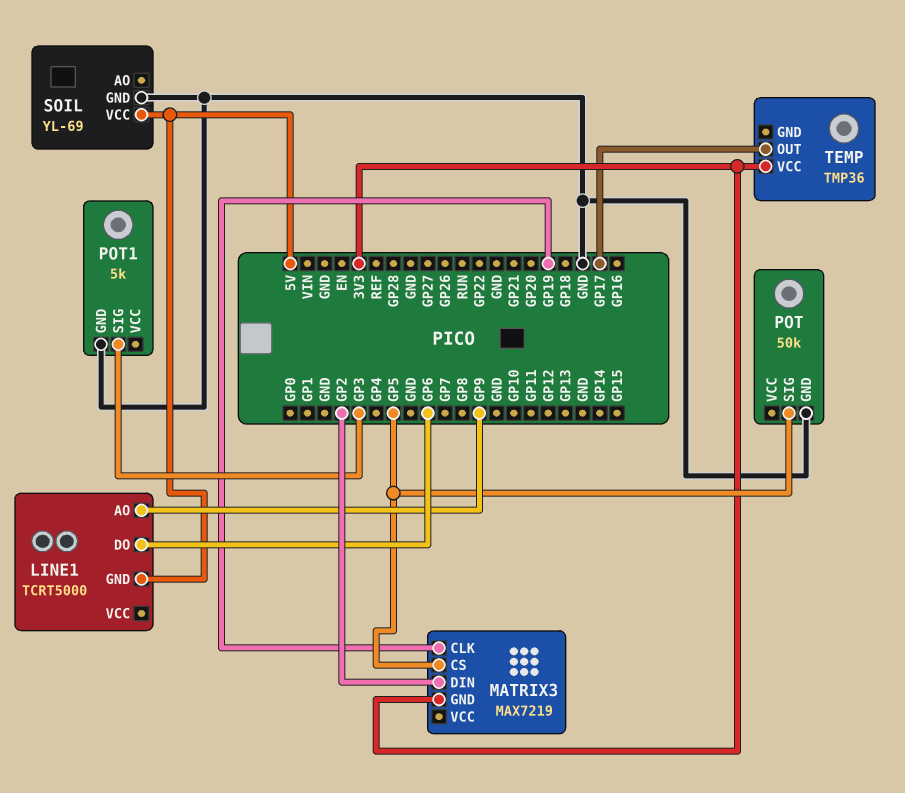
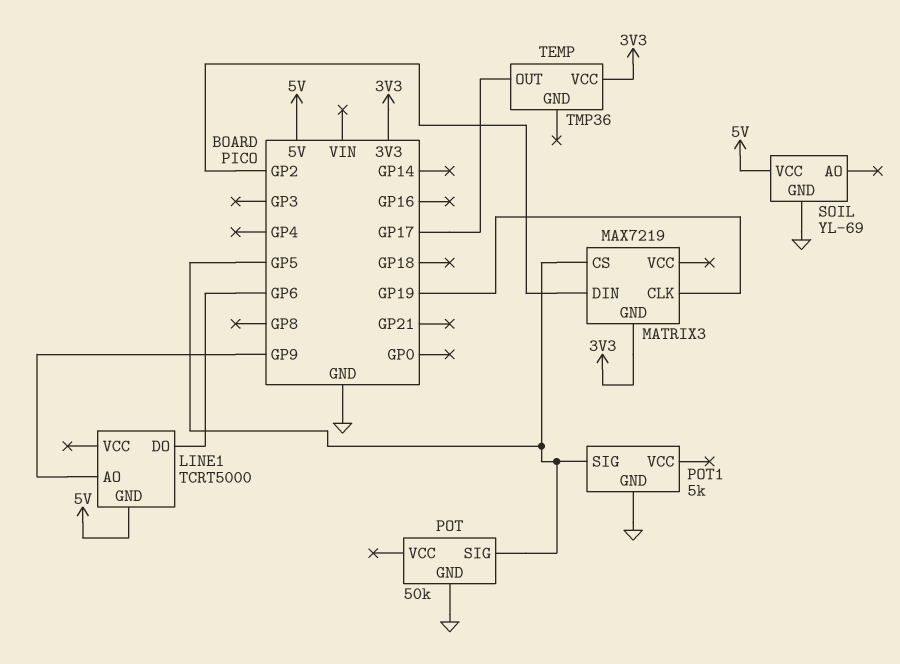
POT1 pin SIG: GP3 -> GP5

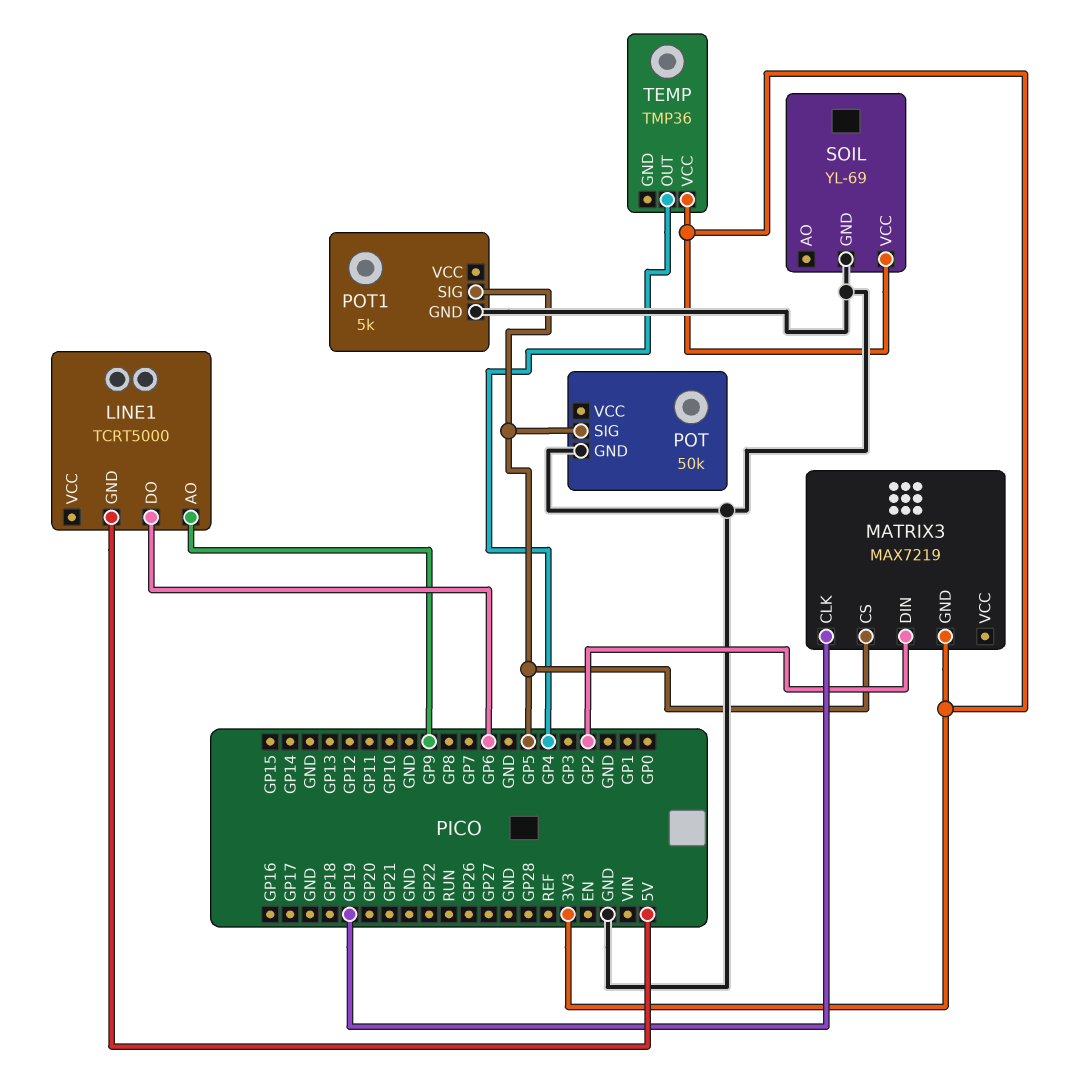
SOIL pin VCC: 5V -> 3V3
TEMP pin OUT: GP17 -> GP4

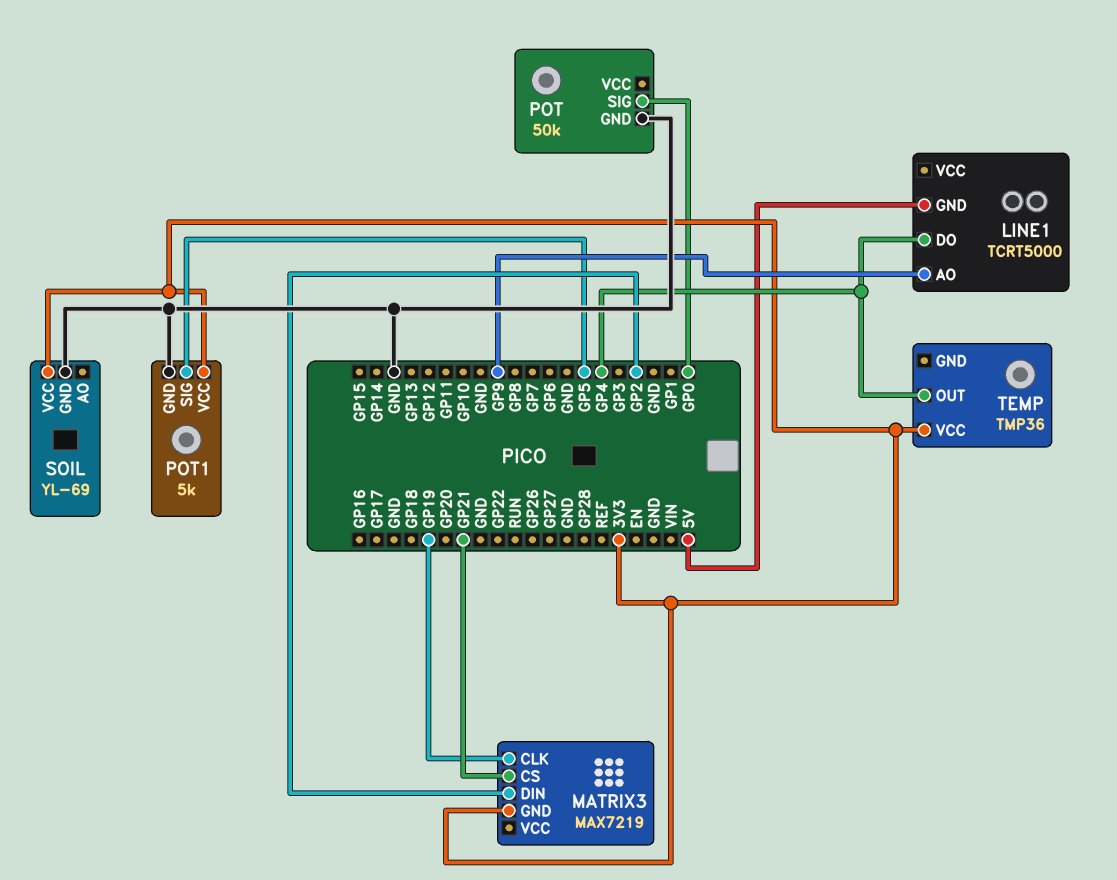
LINE1 pin DO: GP6 -> GP4
MATRIX3 pin CS: GP5 -> GP21
POT pin SIG: GP5 -> GP0
POT1 pin VCC: none -> 3V3

